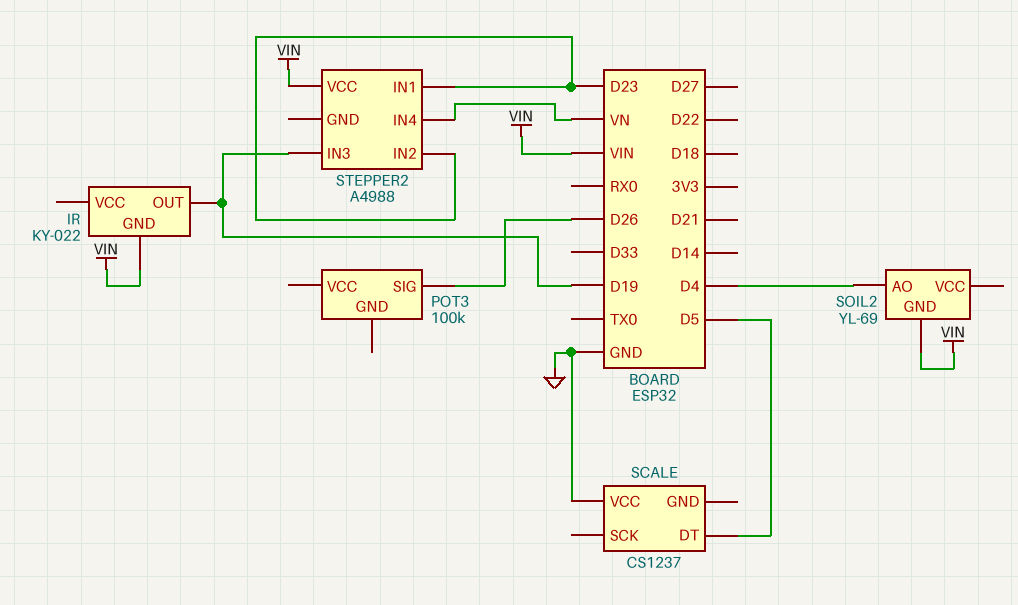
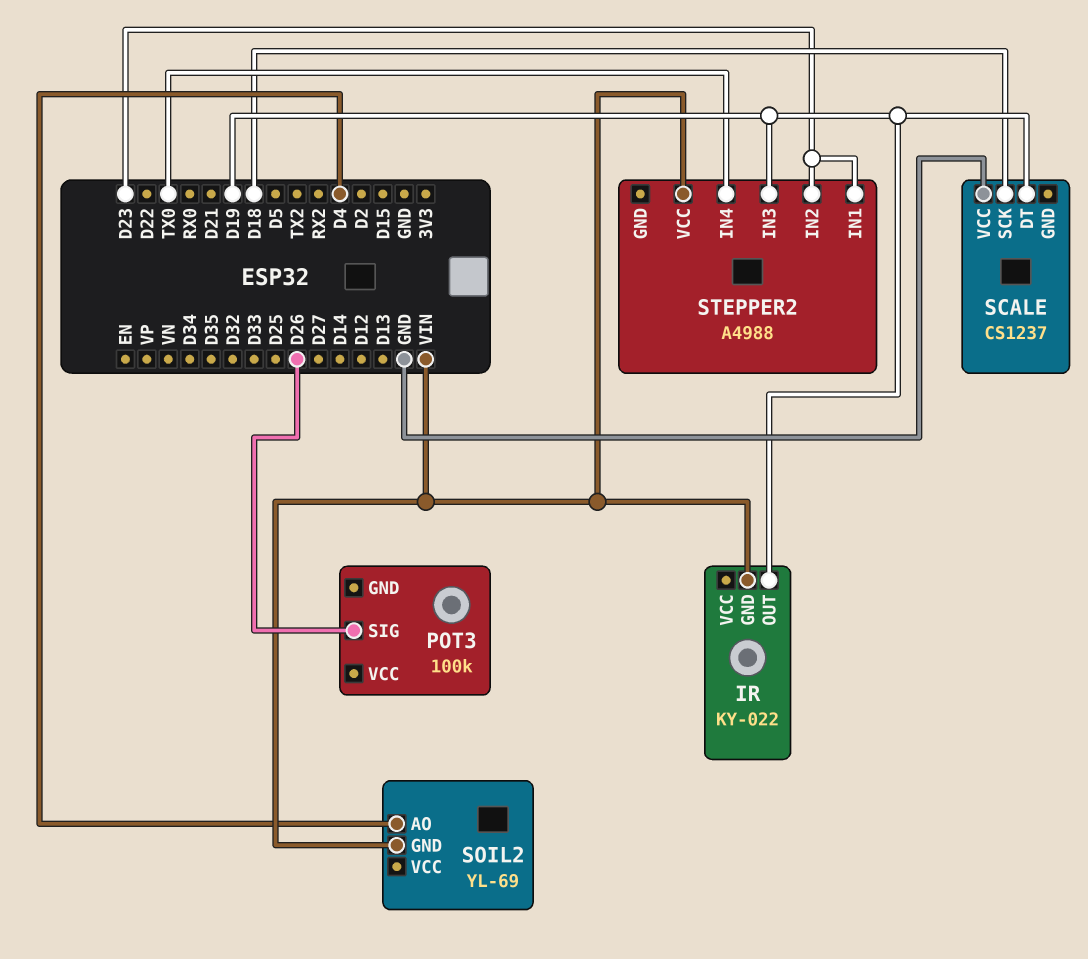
SCALE pin DT: D5 -> D19
SCALE pin SCK: none -> D18
STEPPER2 pin IN4: VN -> TX0

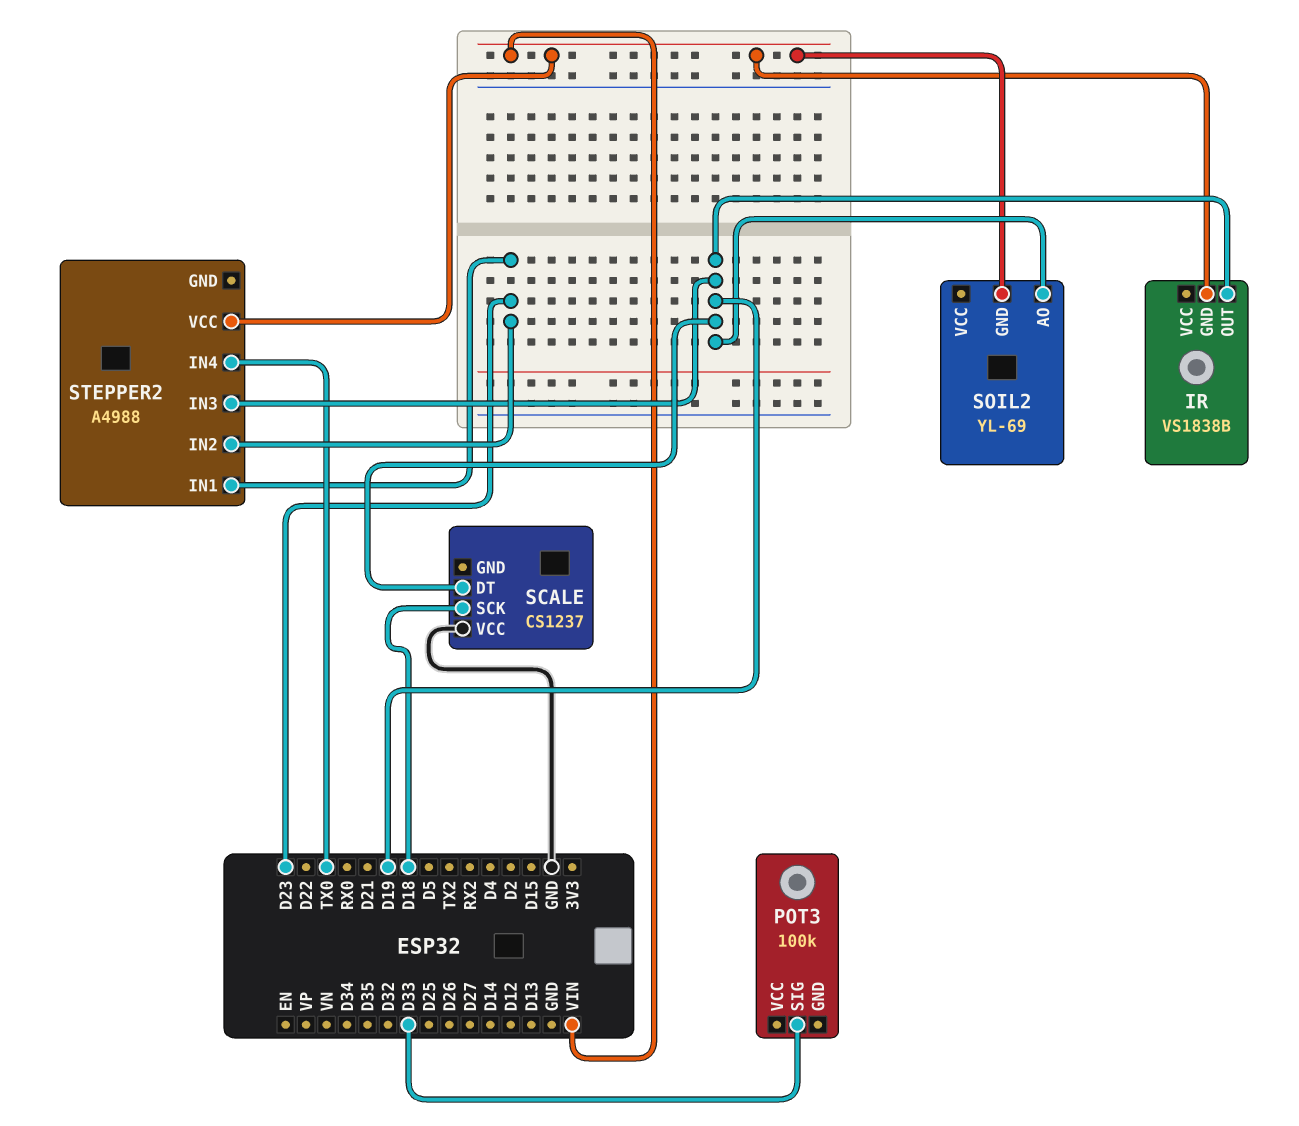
IR: KY-022 -> VS1838B
POT3 pin SIG: D26 -> D33
SOIL2 pin AO: D4 -> D19

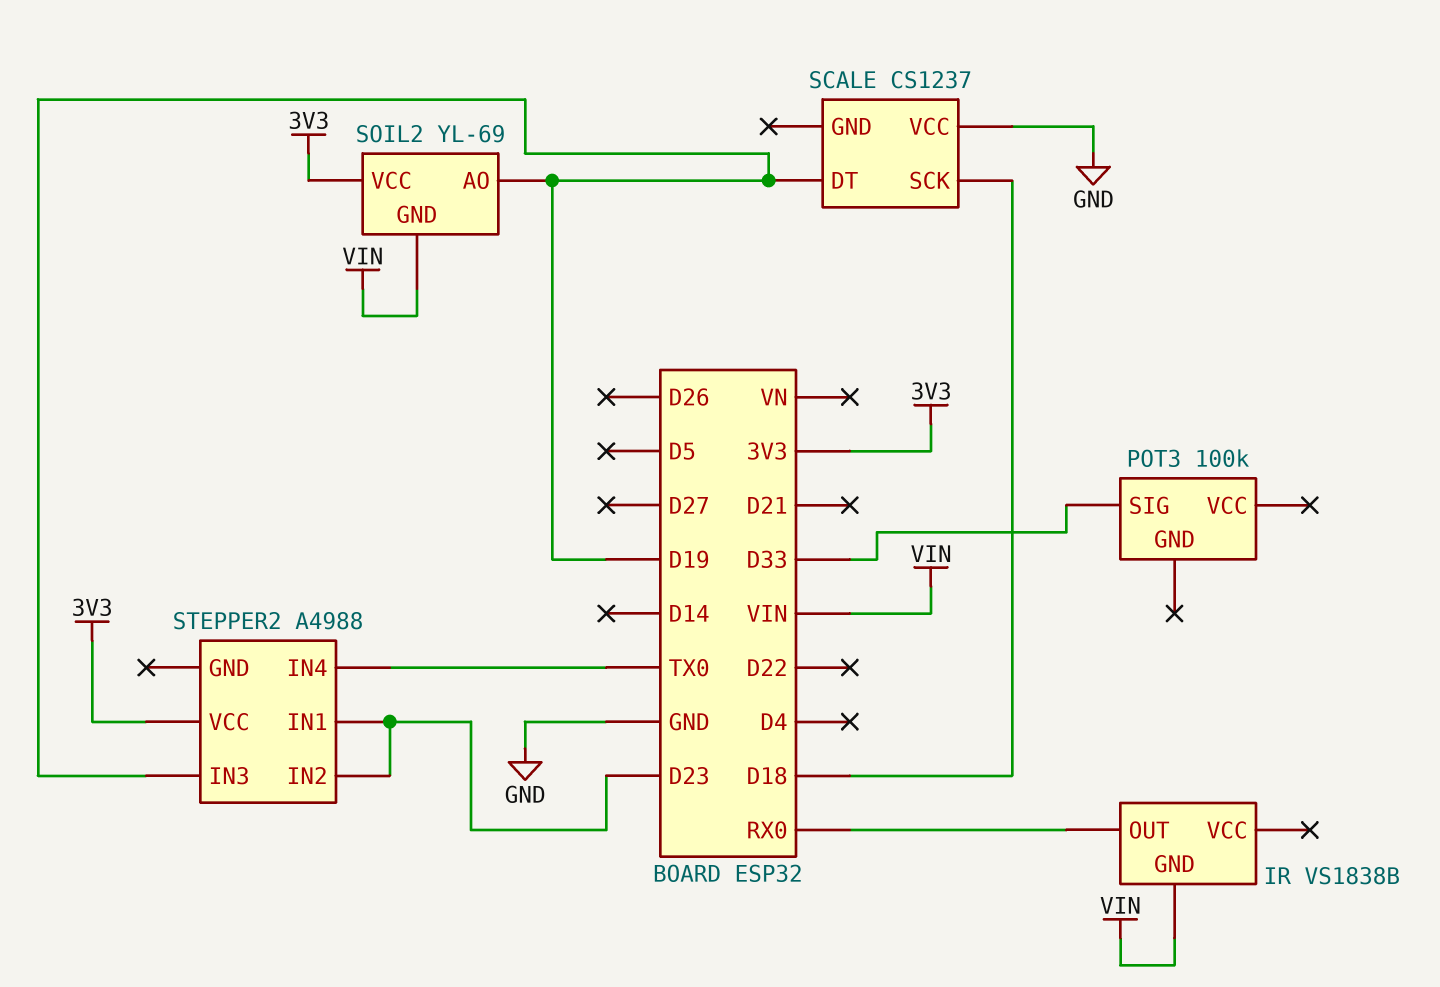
IR pin OUT: D19 -> RX0
SOIL2 pin VCC: none -> 3V3
STEPPER2 pin VCC: VIN -> 3V3

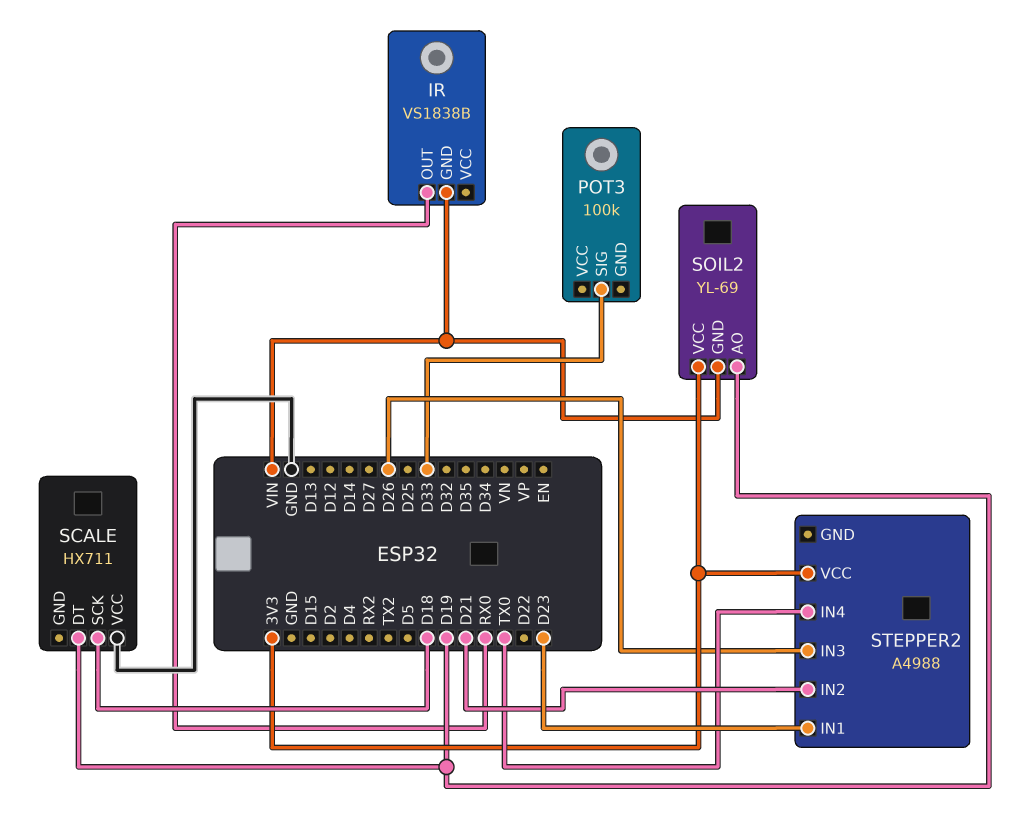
SCALE: CS1237 -> HX711
STEPPER2 pin IN2: D23 -> D21
STEPPER2 pin IN3: D19 -> D26

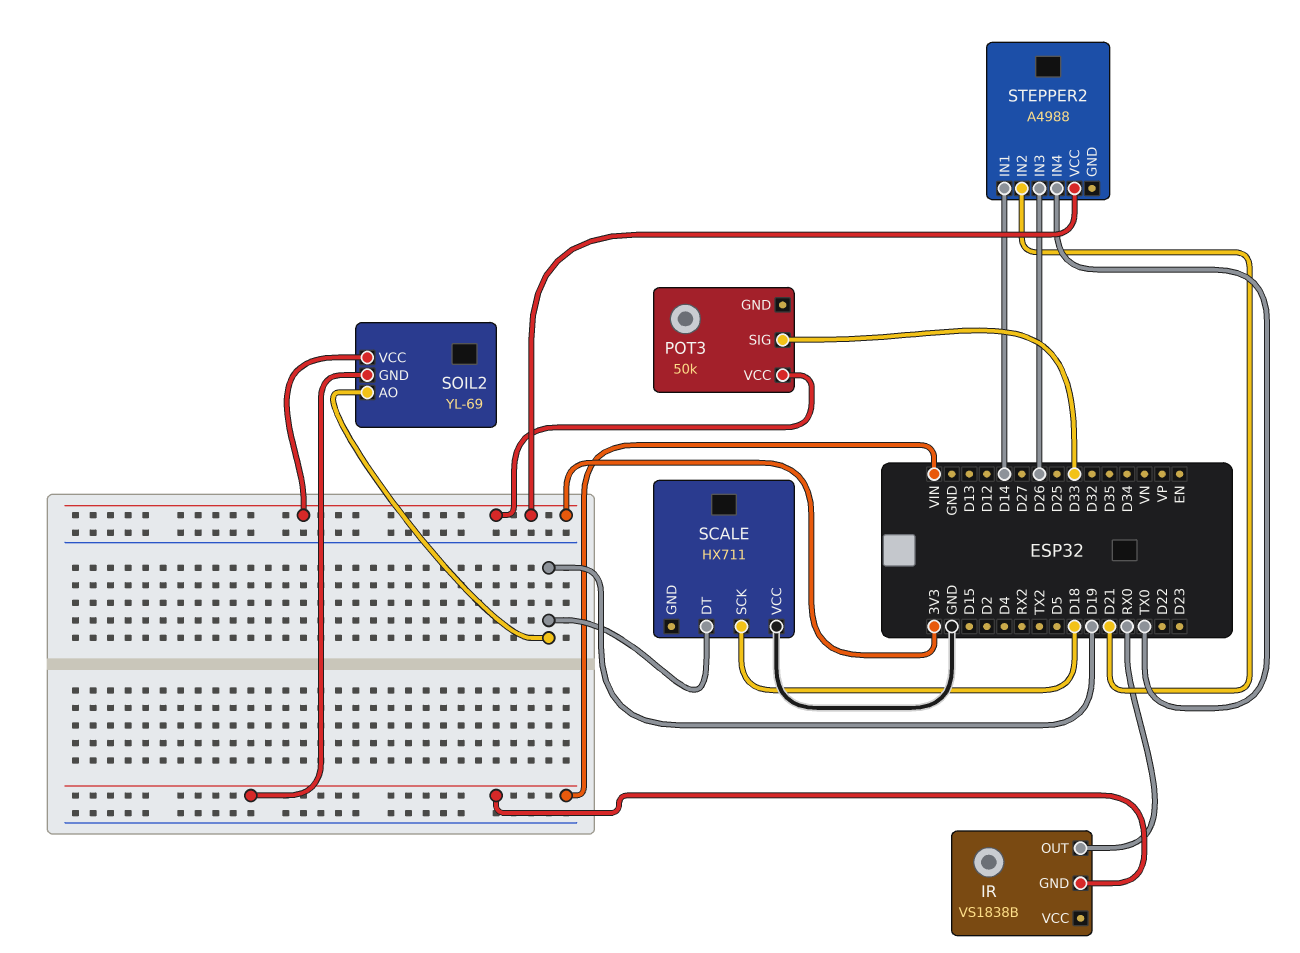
POT3: 100k -> 50k
POT3 pin VCC: none -> 3V3
STEPPER2 pin IN1: D23 -> D14

